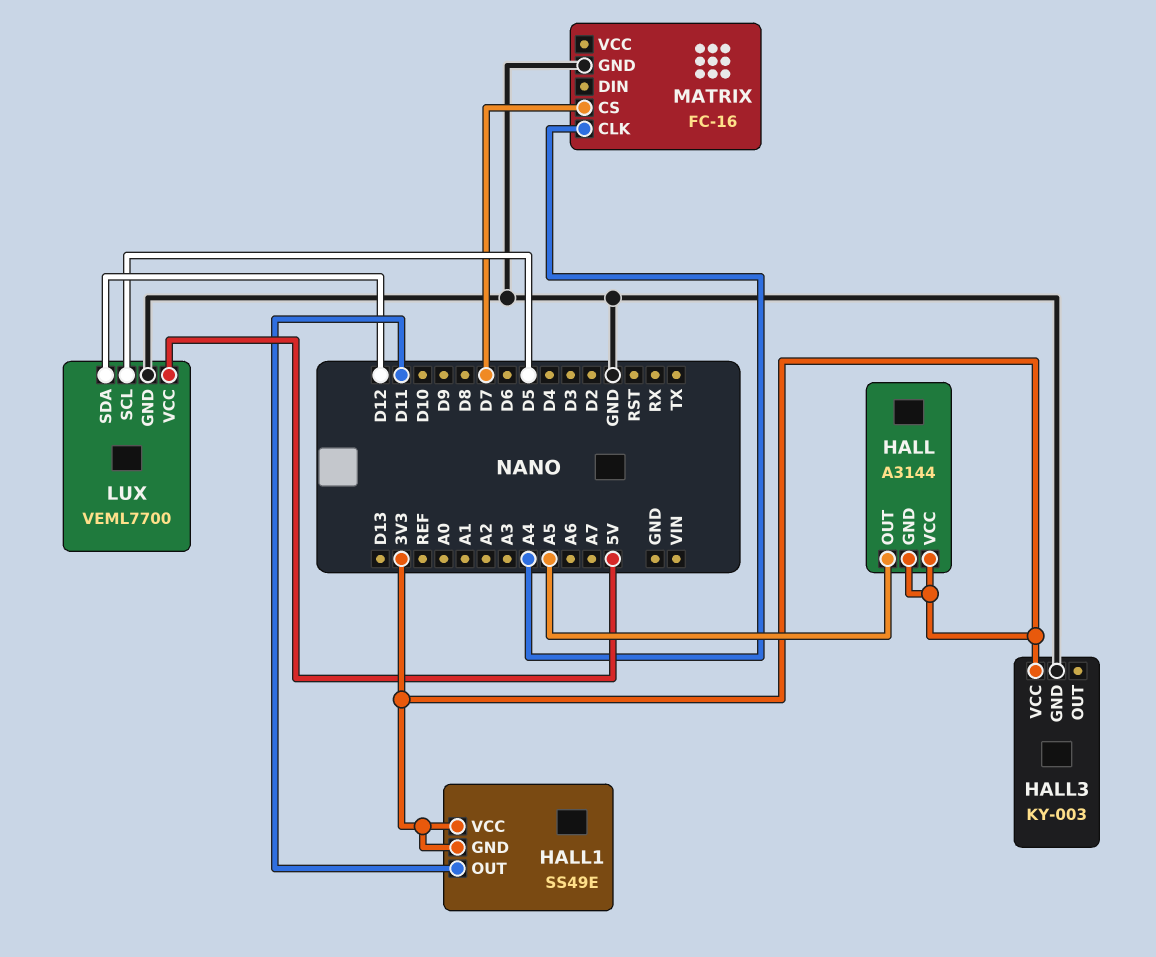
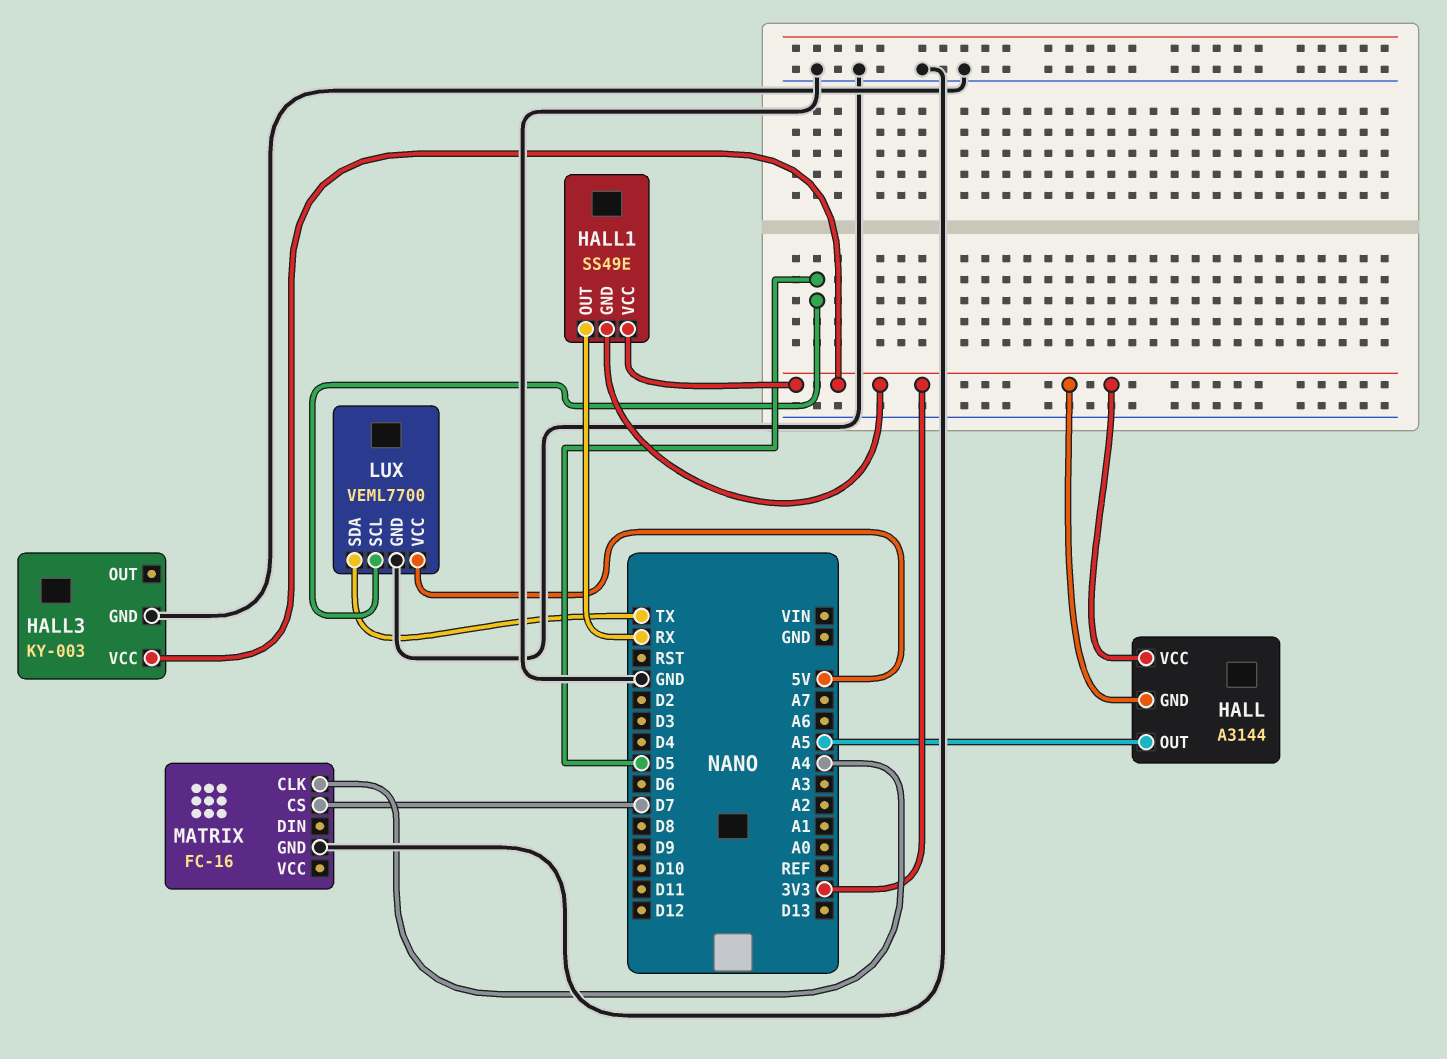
HALL1 pin OUT: D11 -> RX
LUX pin SDA: D12 -> TX

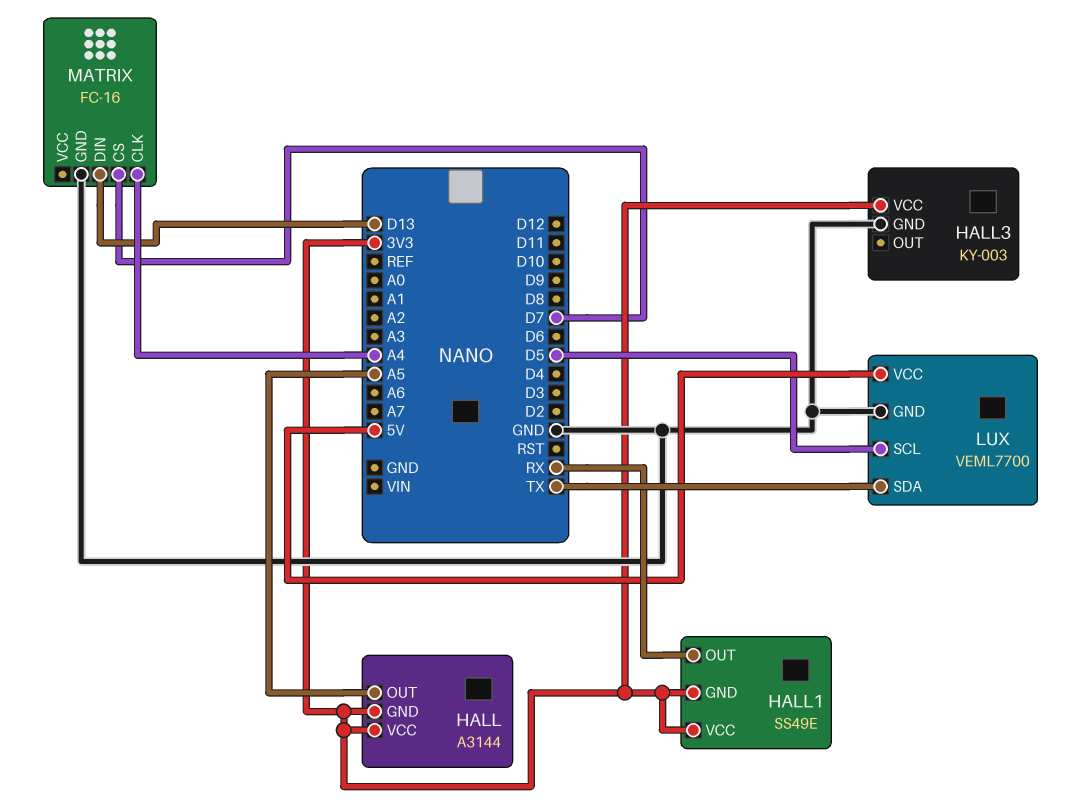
MATRIX pin DIN: none -> D13

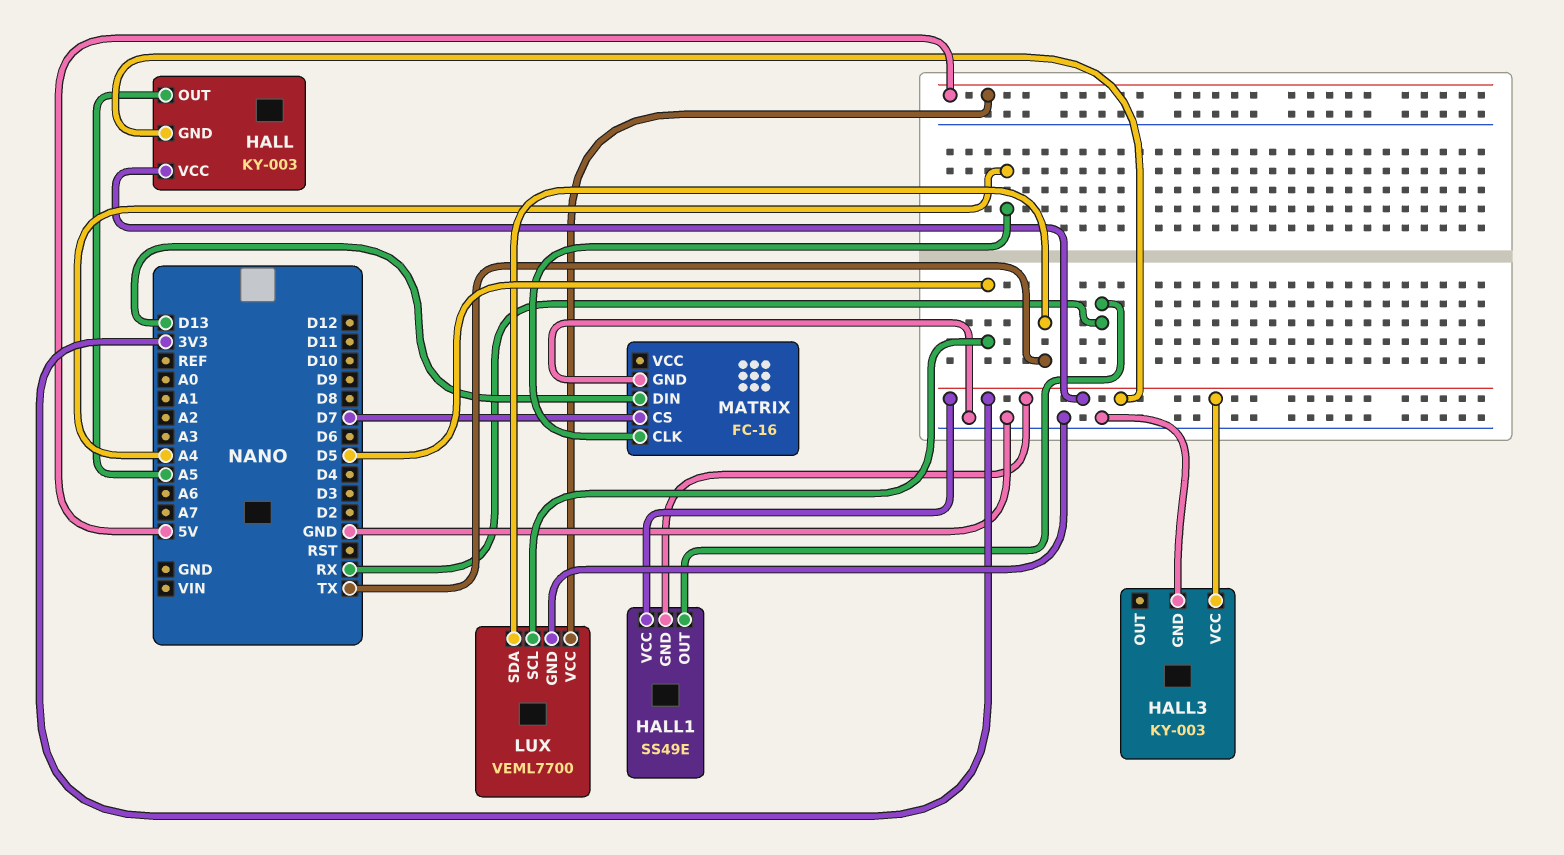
HALL: A3144 -> KY-003

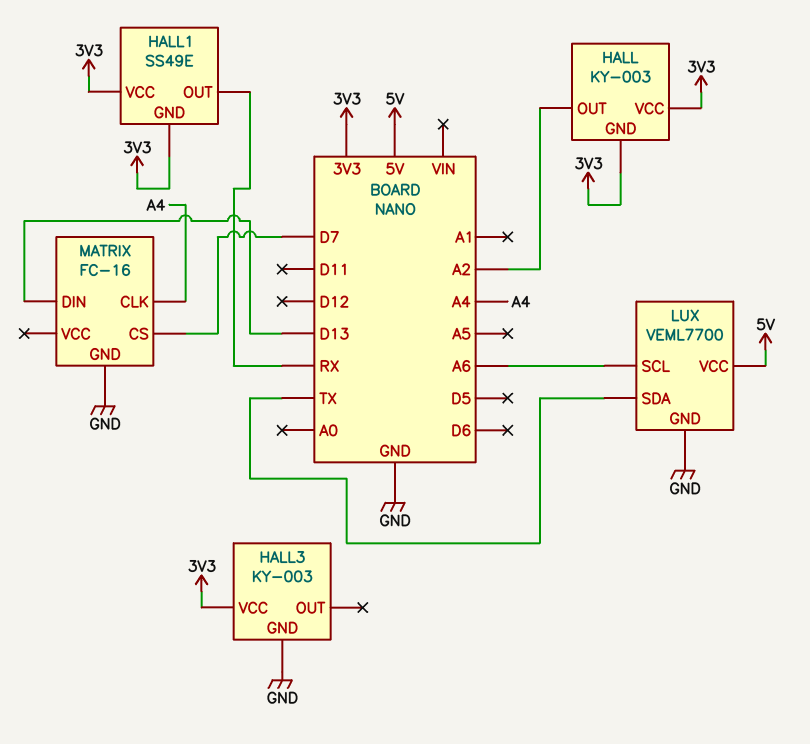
HALL pin OUT: A5 -> A2
LUX pin SCL: D5 -> A6

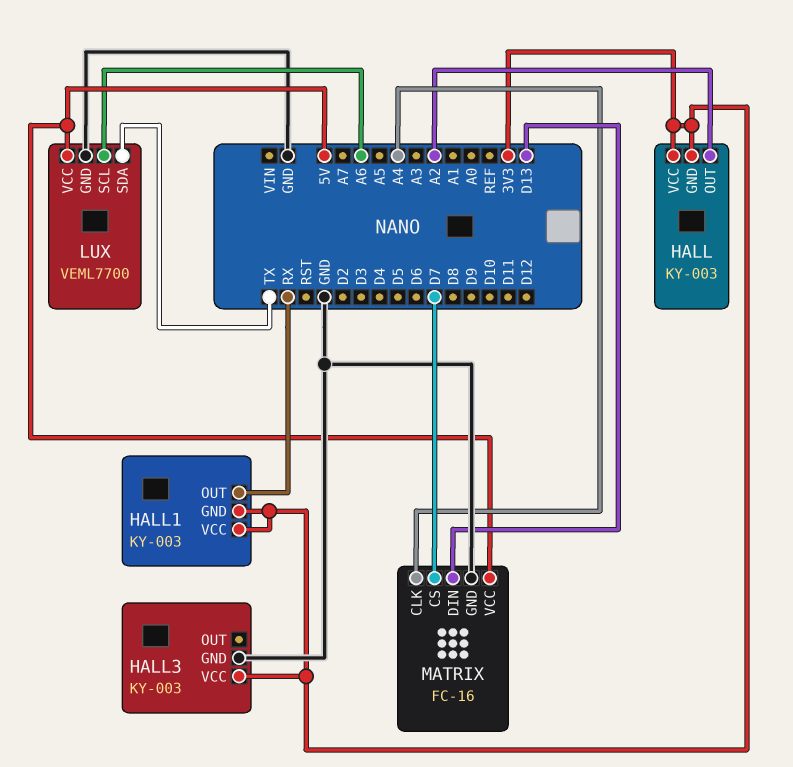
HALL1: SS49E -> KY-003
MATRIX pin VCC: none -> 5V

